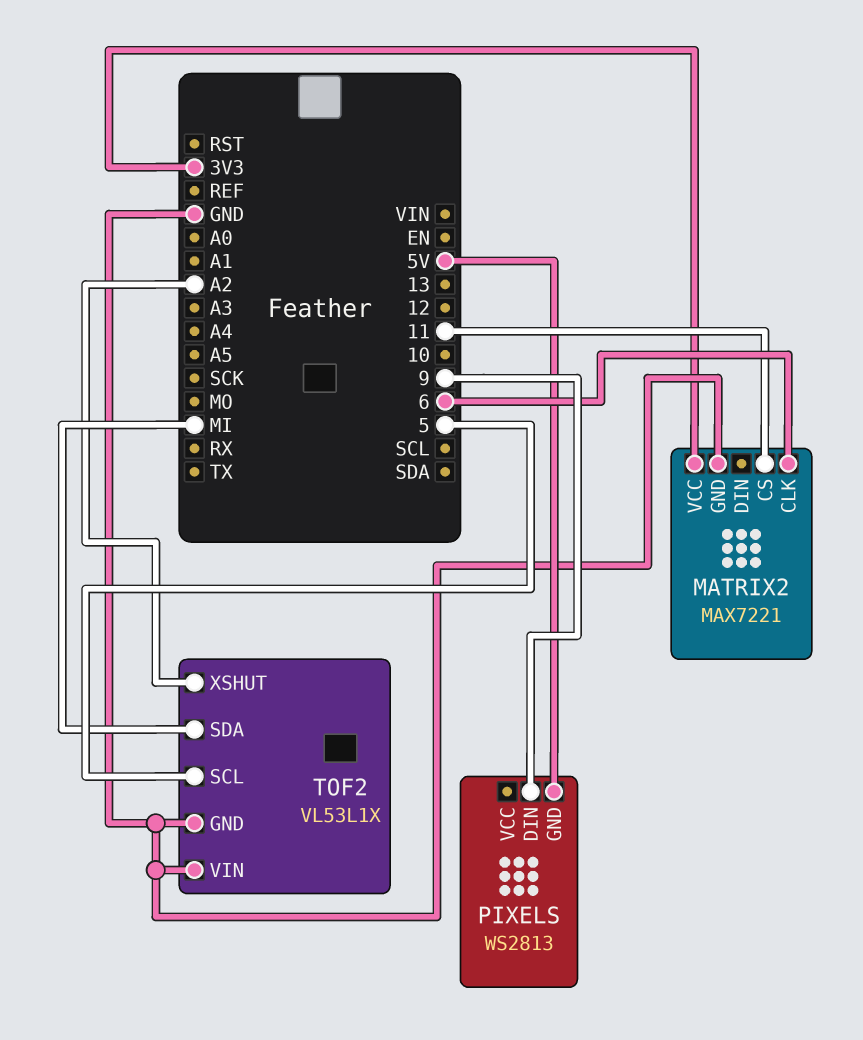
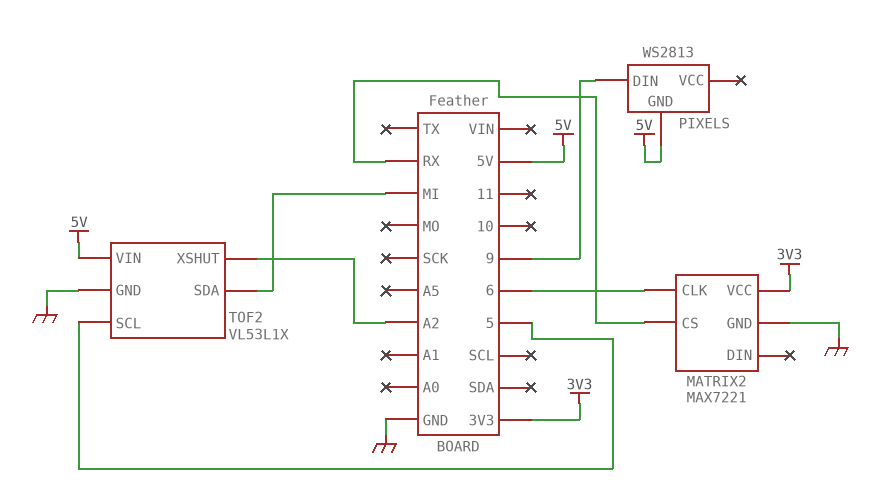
MATRIX2 pin CS: 11 -> RX
TOF2 pin VIN: GND -> 5V

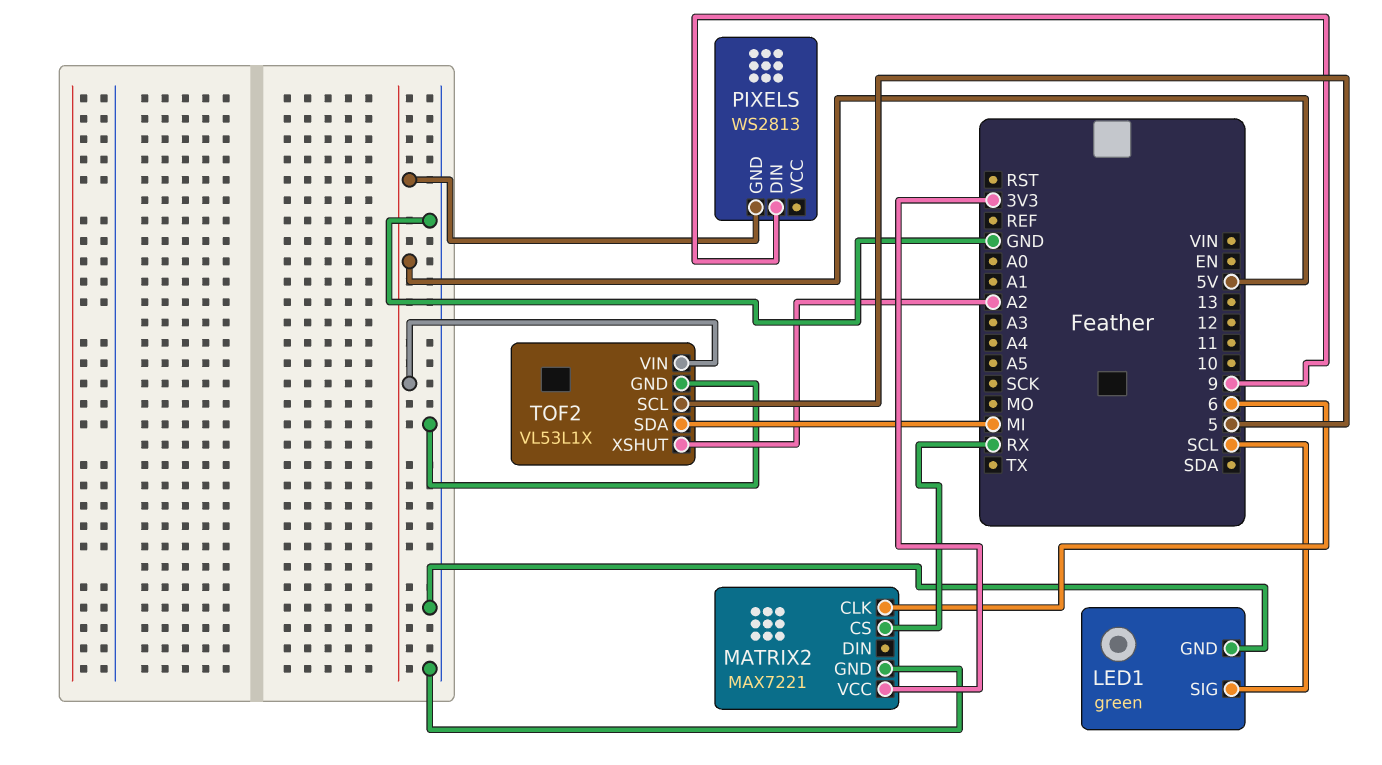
LED1: none -> green
LED1 pin GND: none -> GND
LED1 pin SIG: none -> SCL

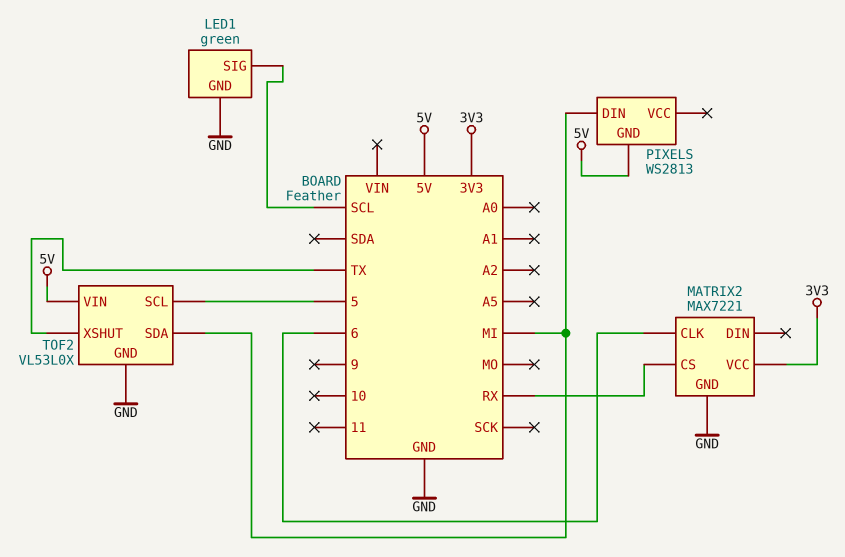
PIXELS pin DIN: 9 -> MI
TOF2: VL53L1X -> VL53L0X
TOF2 pin XSHUT: A2 -> TX

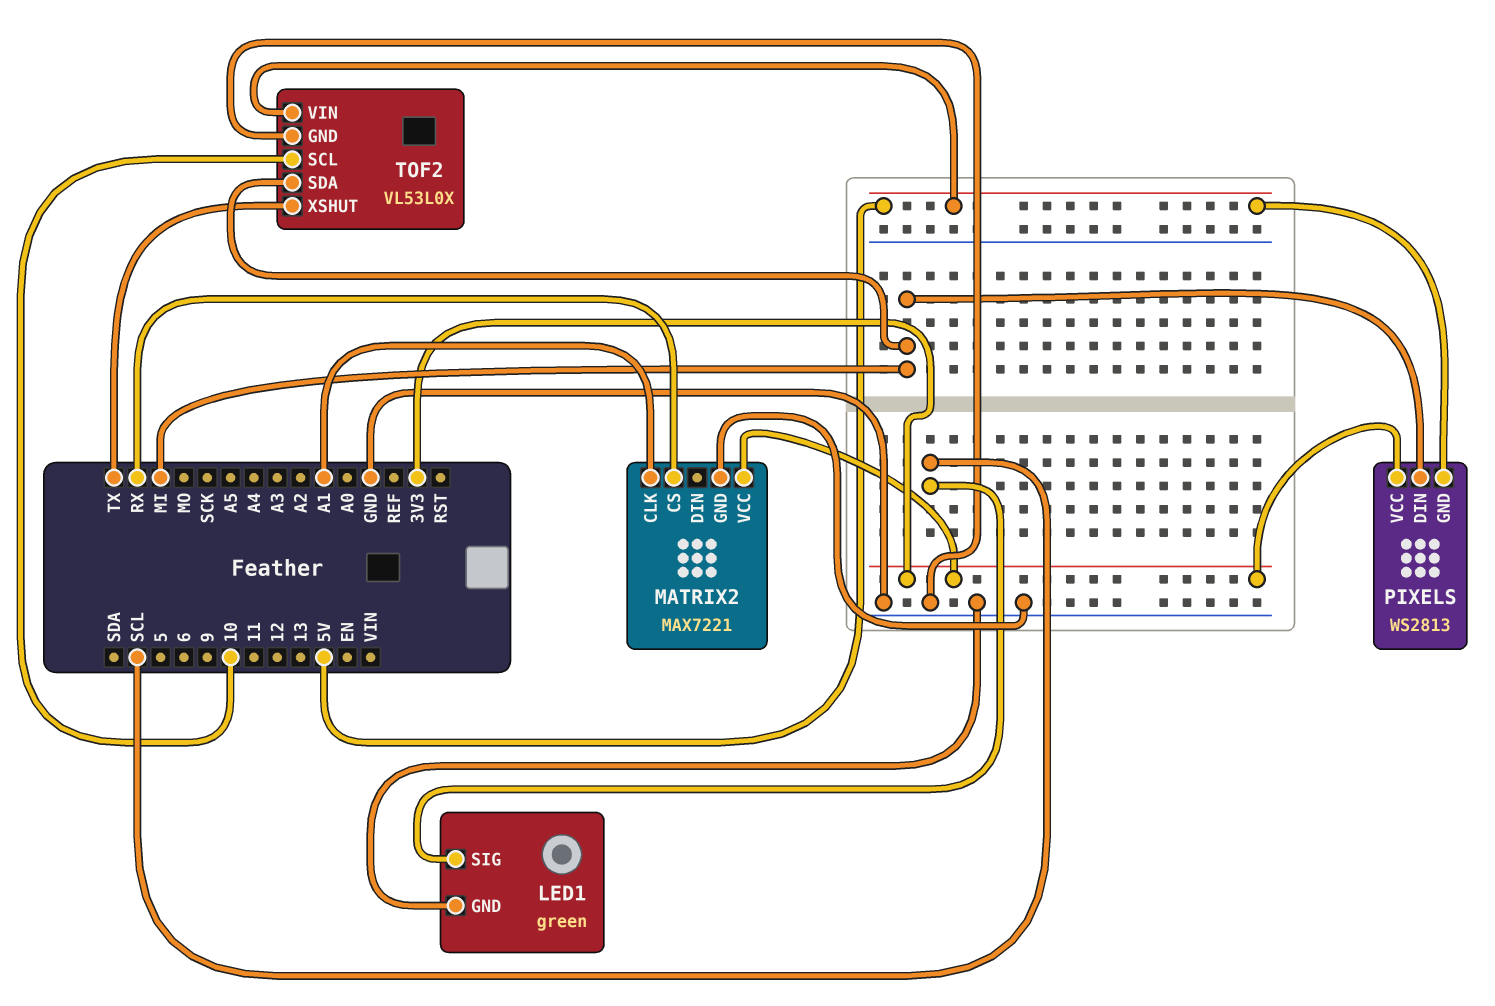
MATRIX2 pin CLK: 6 -> A1
PIXELS pin VCC: none -> 3V3
TOF2 pin SCL: 5 -> 10

